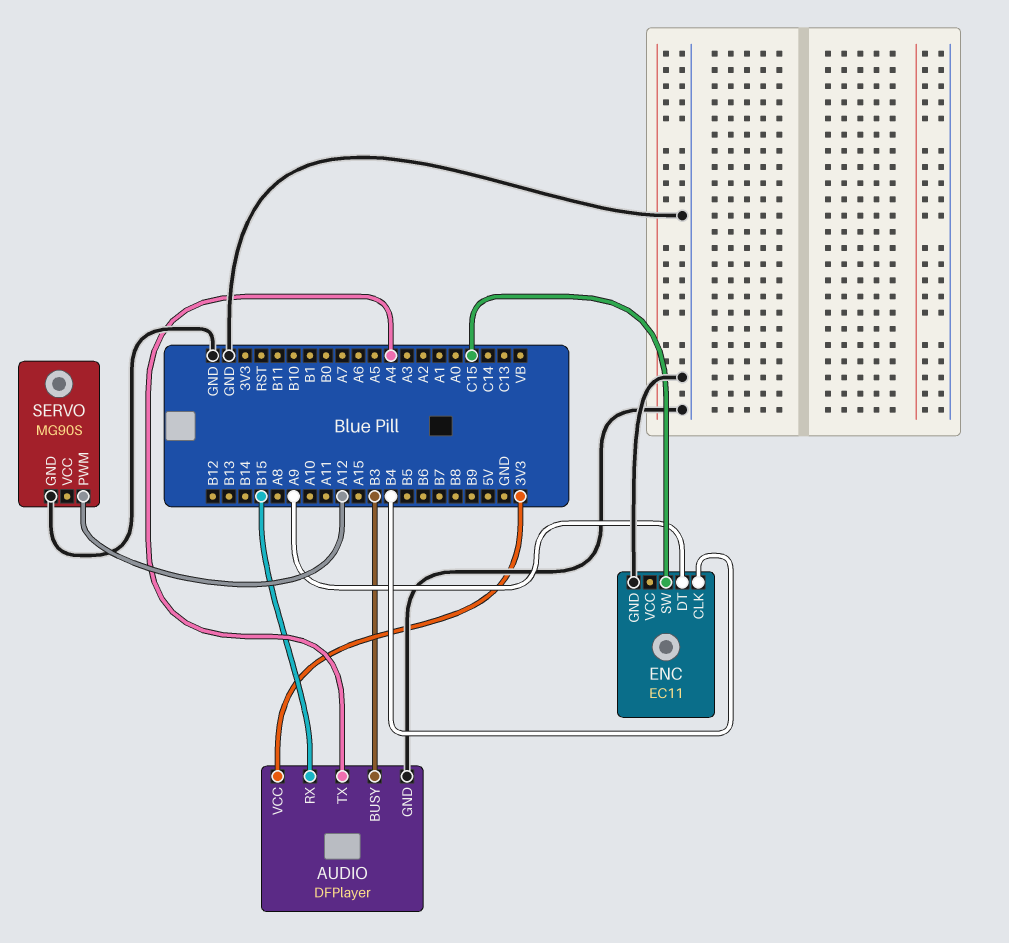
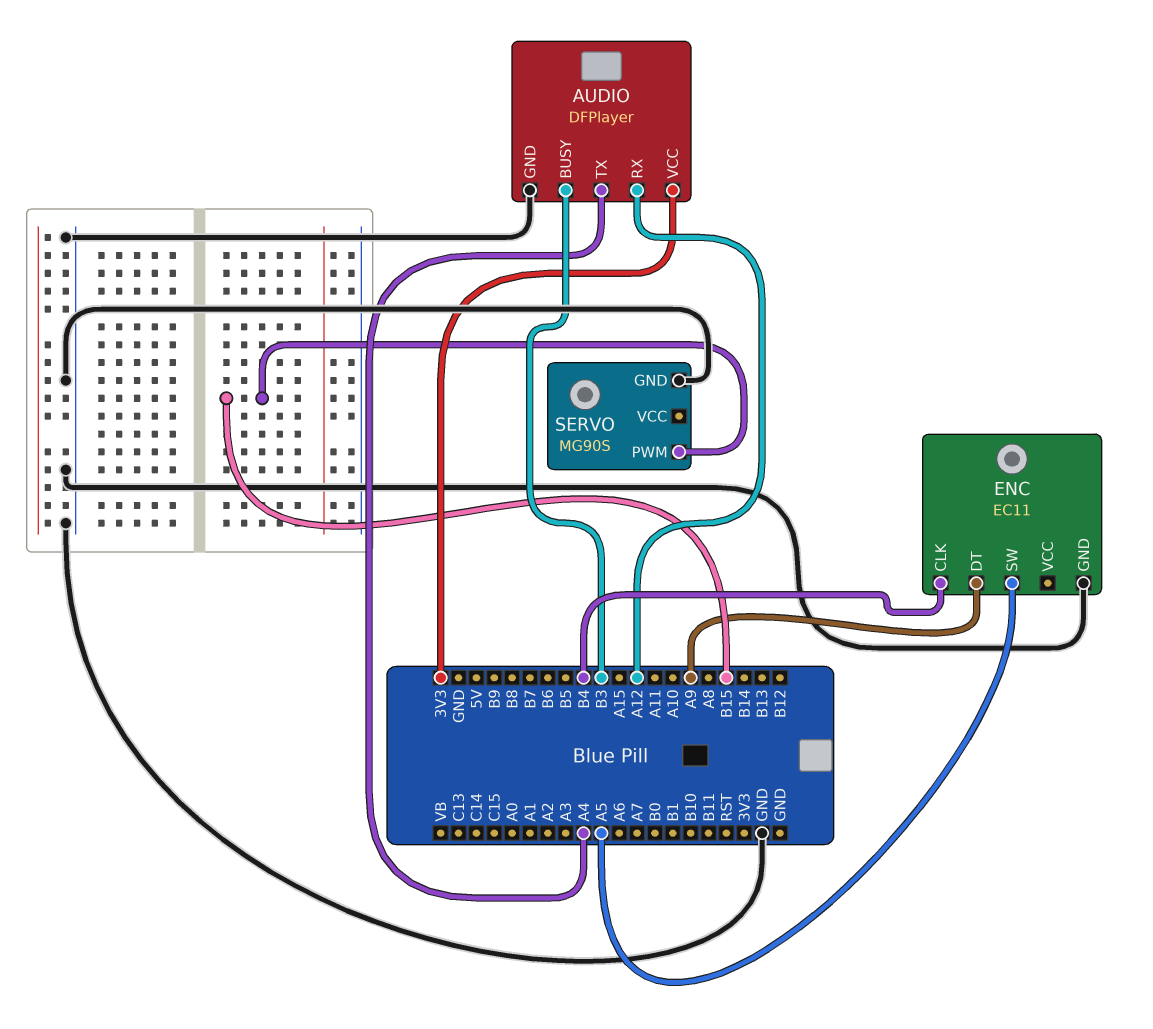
AUDIO pin RX: B15 -> A12
ENC pin SW: C15 -> A5
SERVO pin PWM: A12 -> B15

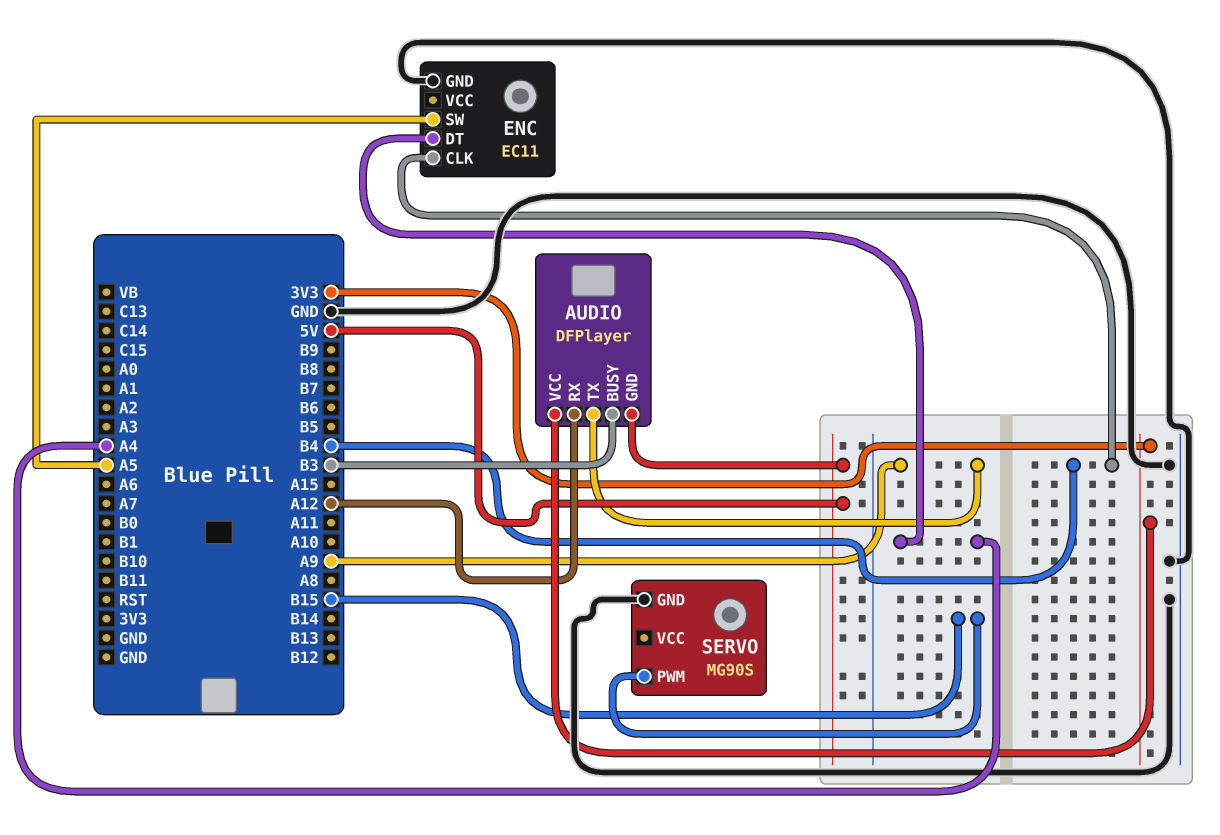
AUDIO pin GND: GND -> 5V
AUDIO pin TX: A4 -> A9
ENC pin DT: A9 -> A4

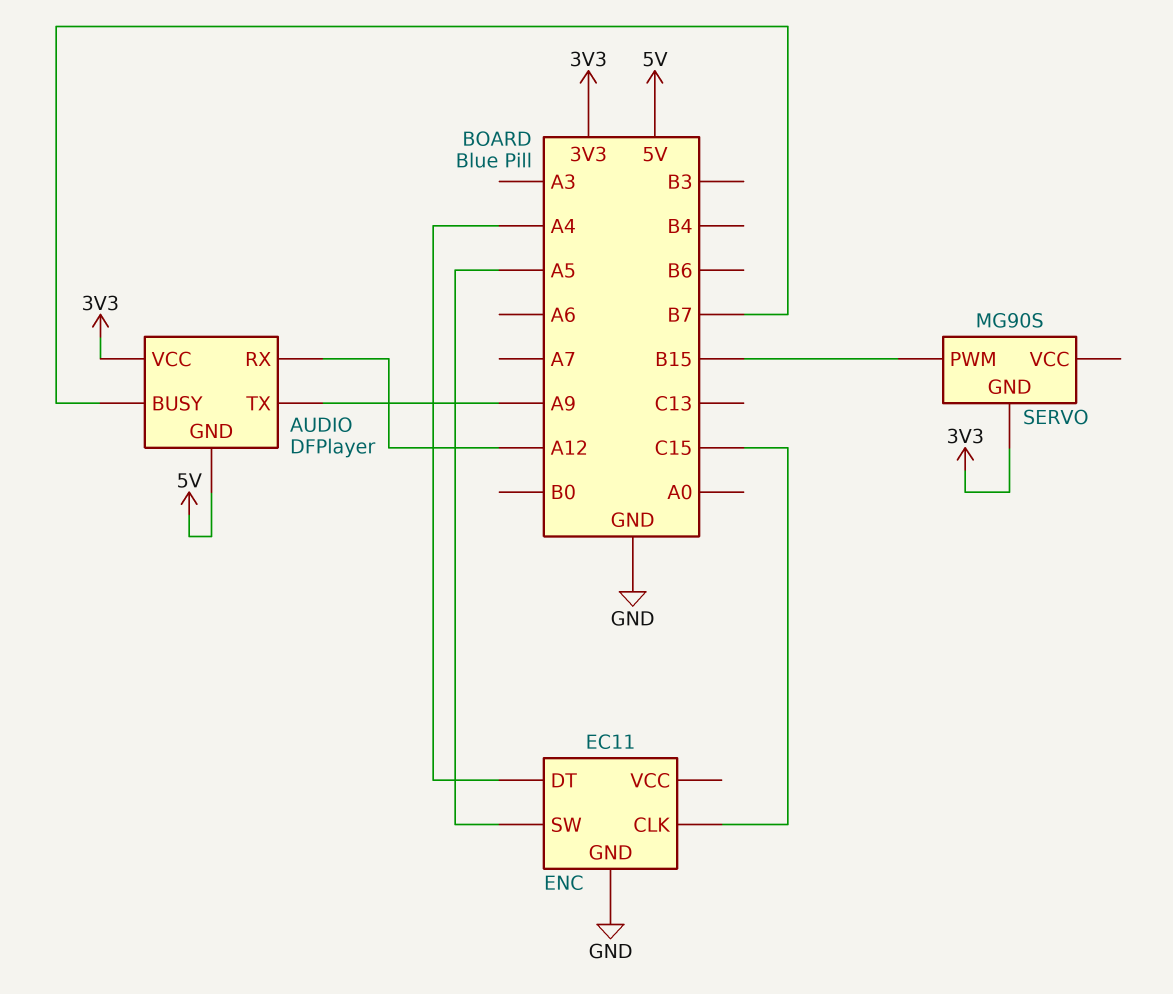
AUDIO pin BUSY: B3 -> B7
ENC pin CLK: B4 -> C15
SERVO pin GND: GND -> 3V3

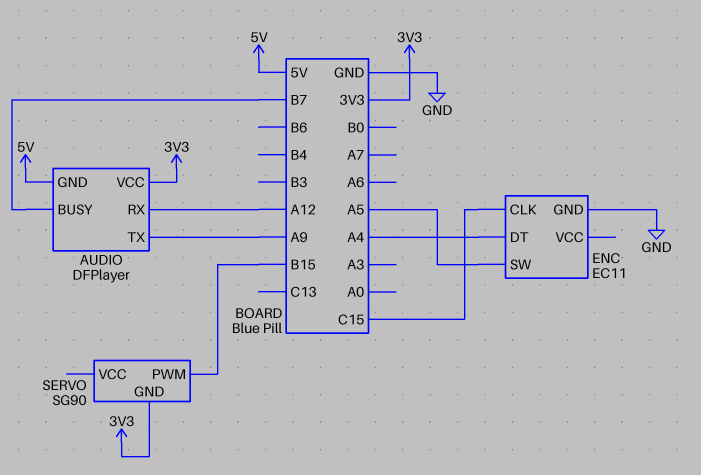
SERVO: MG90S -> SG90

